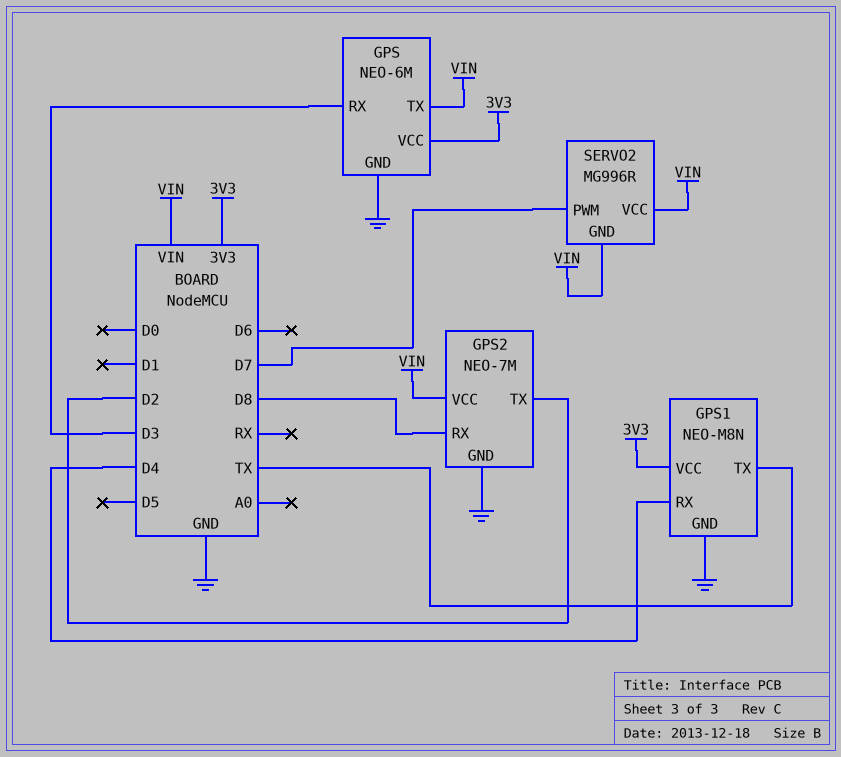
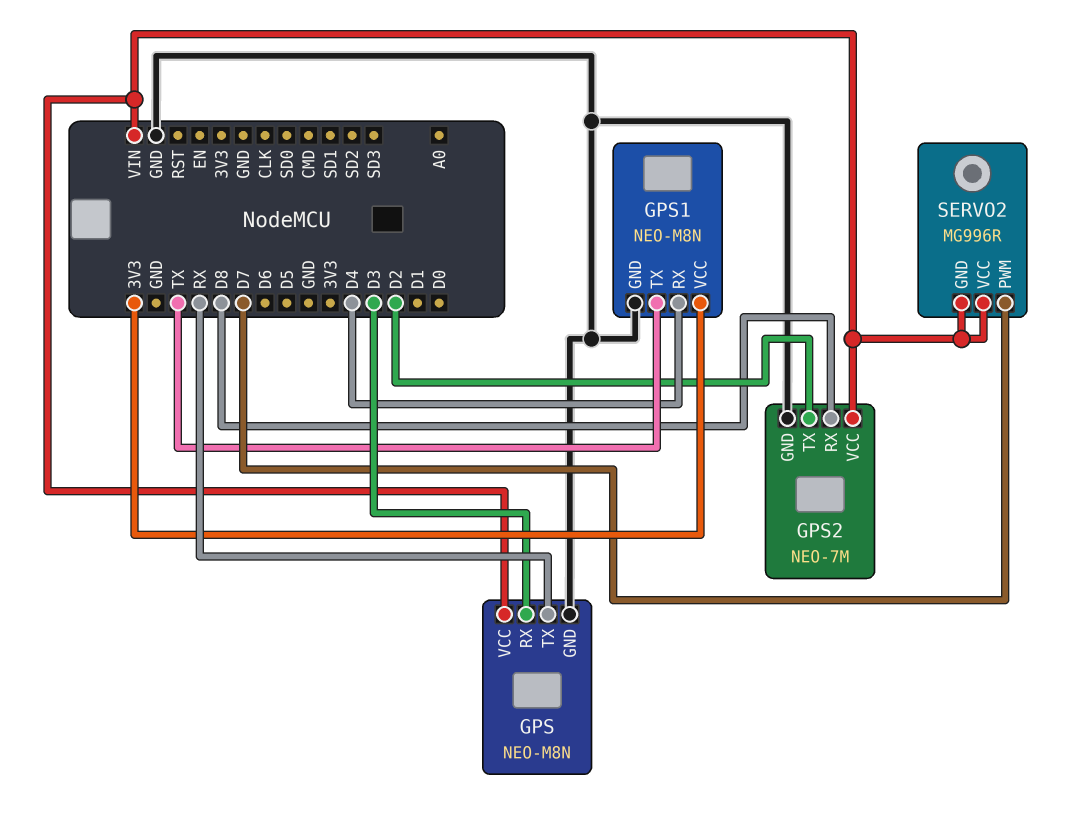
GPS: NEO-6M -> NEO-M8N
GPS pin TX: VIN -> RX
GPS pin VCC: 3V3 -> VIN

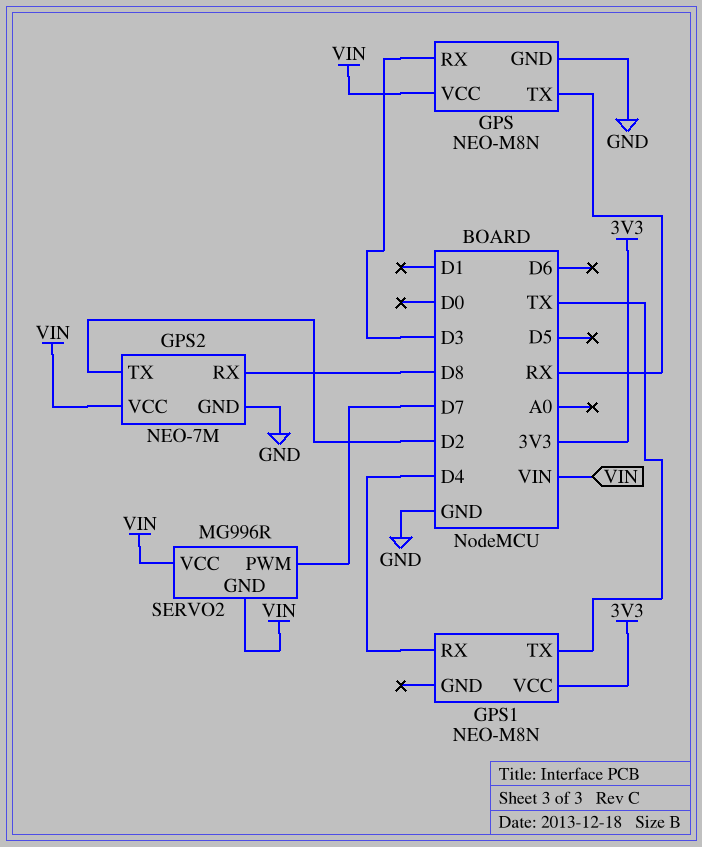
GPS1 pin GND: GND -> none

